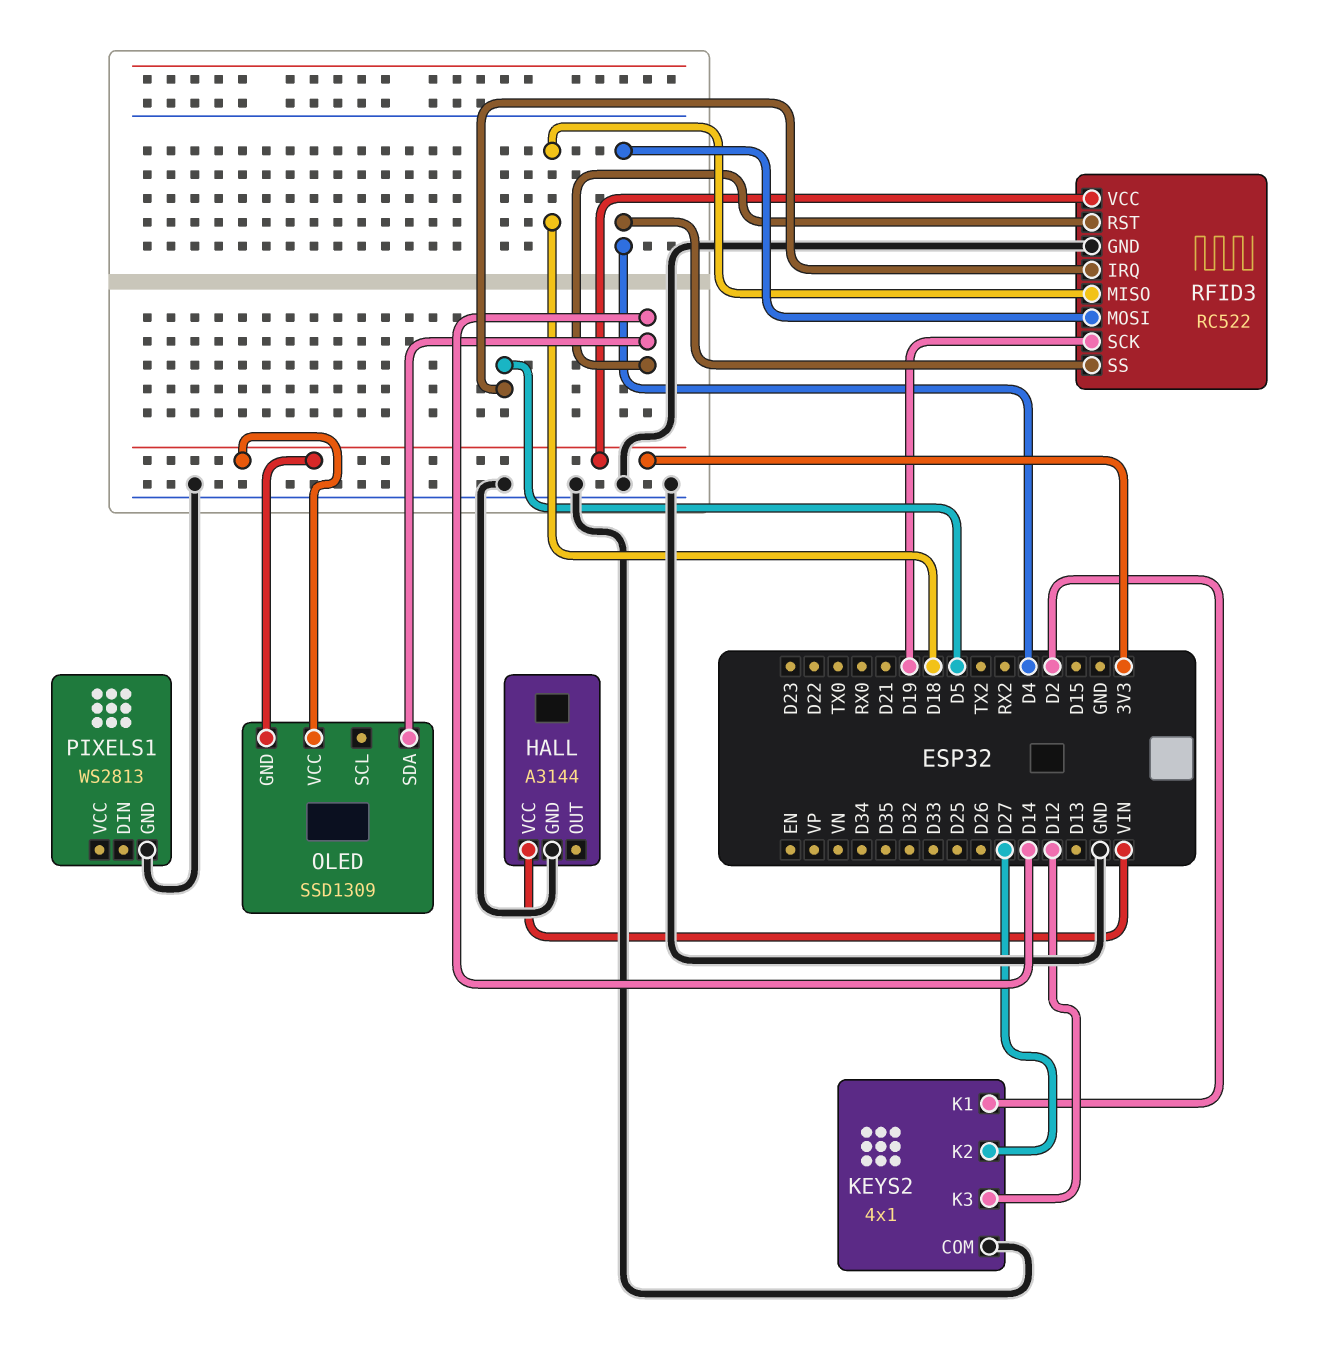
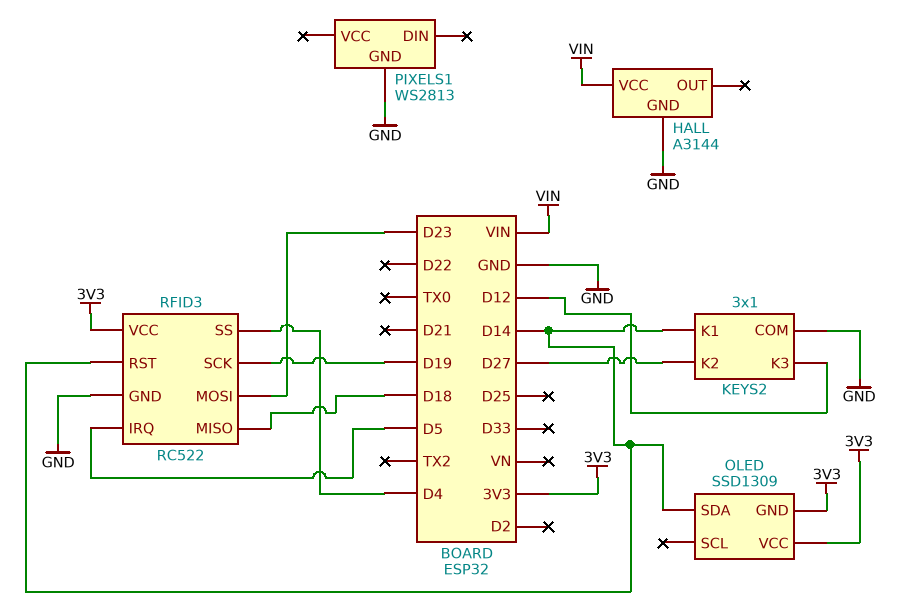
KEYS2: 4x1 -> 3x1
KEYS2 pin K1: D2 -> D14
RFID3 pin MOSI: D4 -> D23

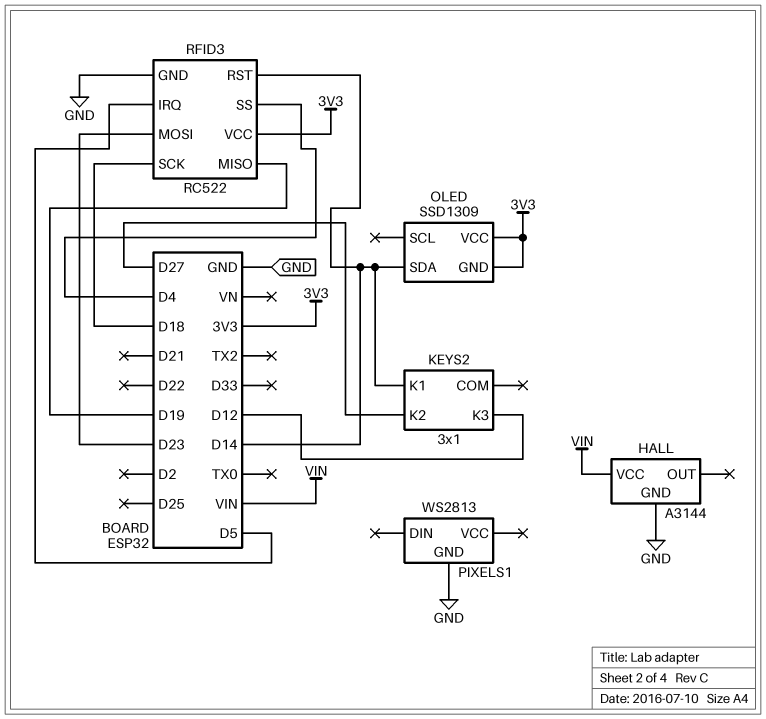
KEYS2 pin COM: GND -> none
RFID3 pin MISO: D18 -> D19
RFID3 pin SCK: D19 -> D18

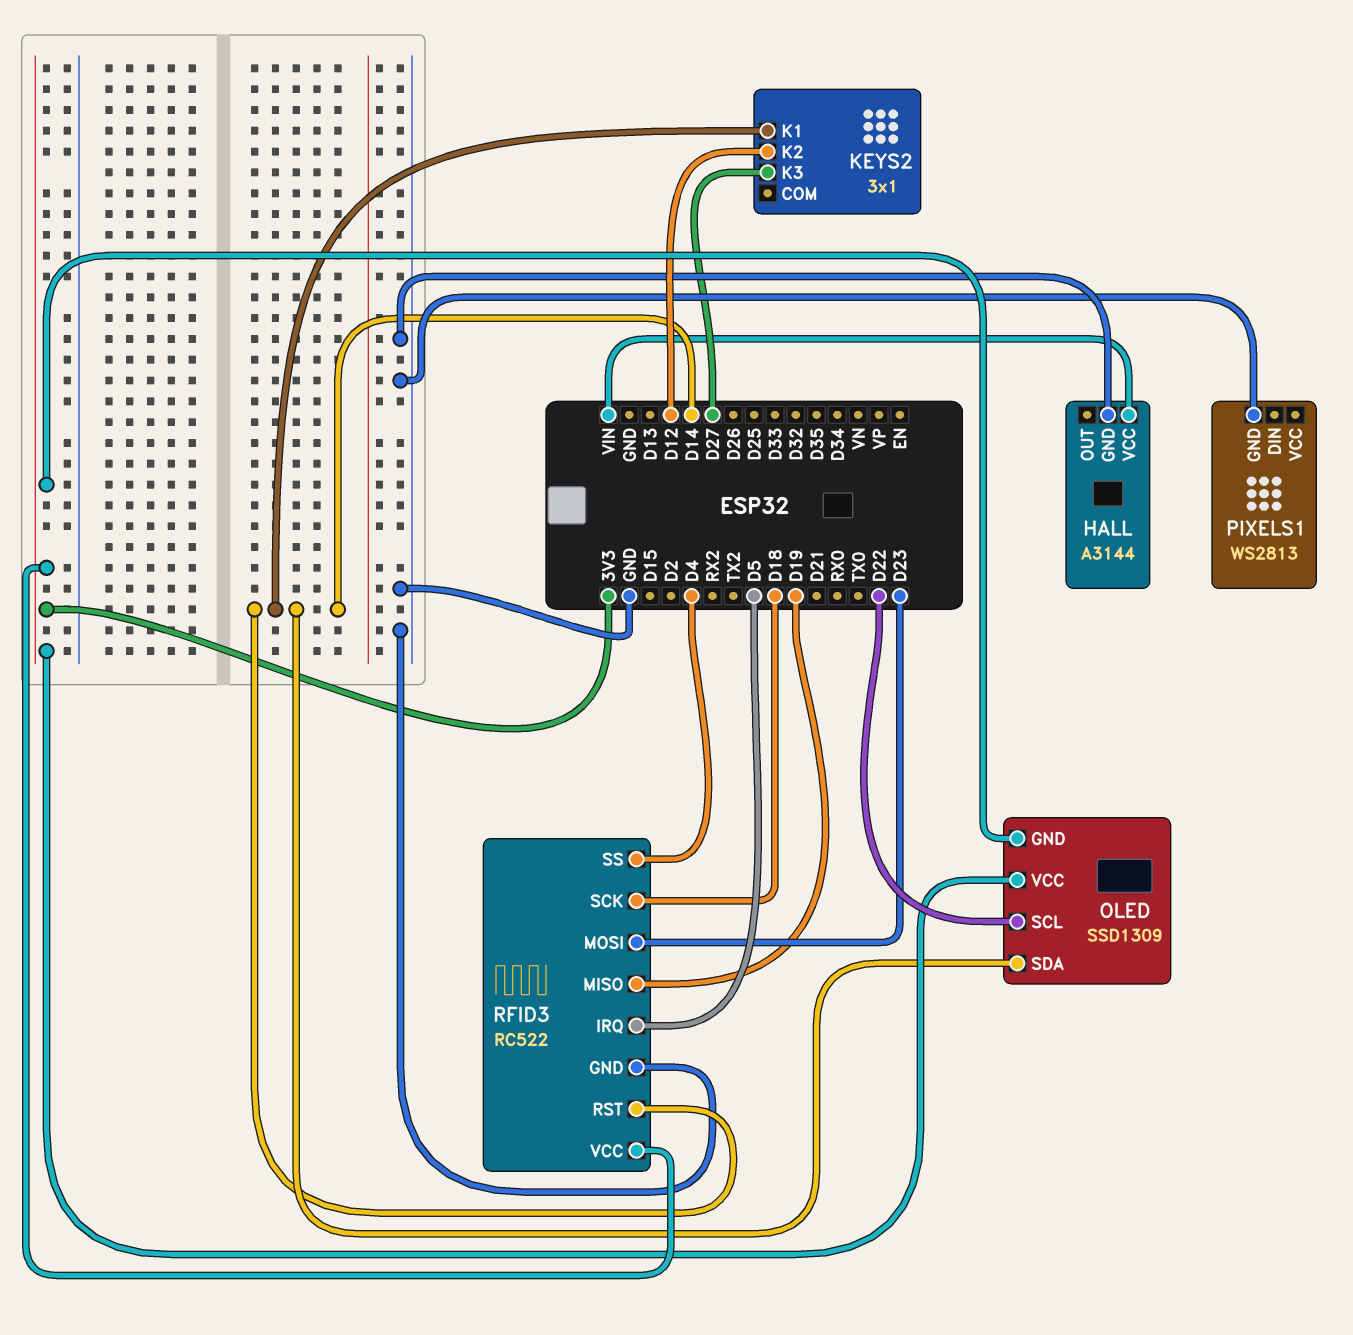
KEYS2 pin K2: D27 -> D12
KEYS2 pin K3: D12 -> D27
OLED pin SCL: none -> D22

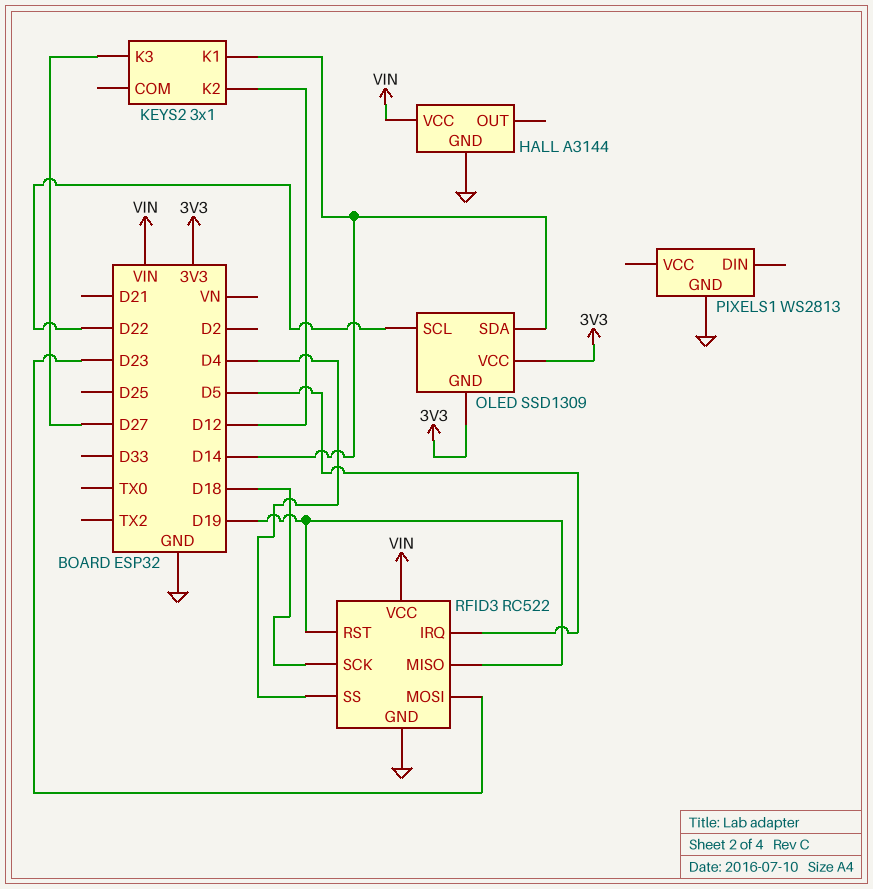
RFID3 pin RST: D14 -> D19
RFID3 pin VCC: 3V3 -> VIN

